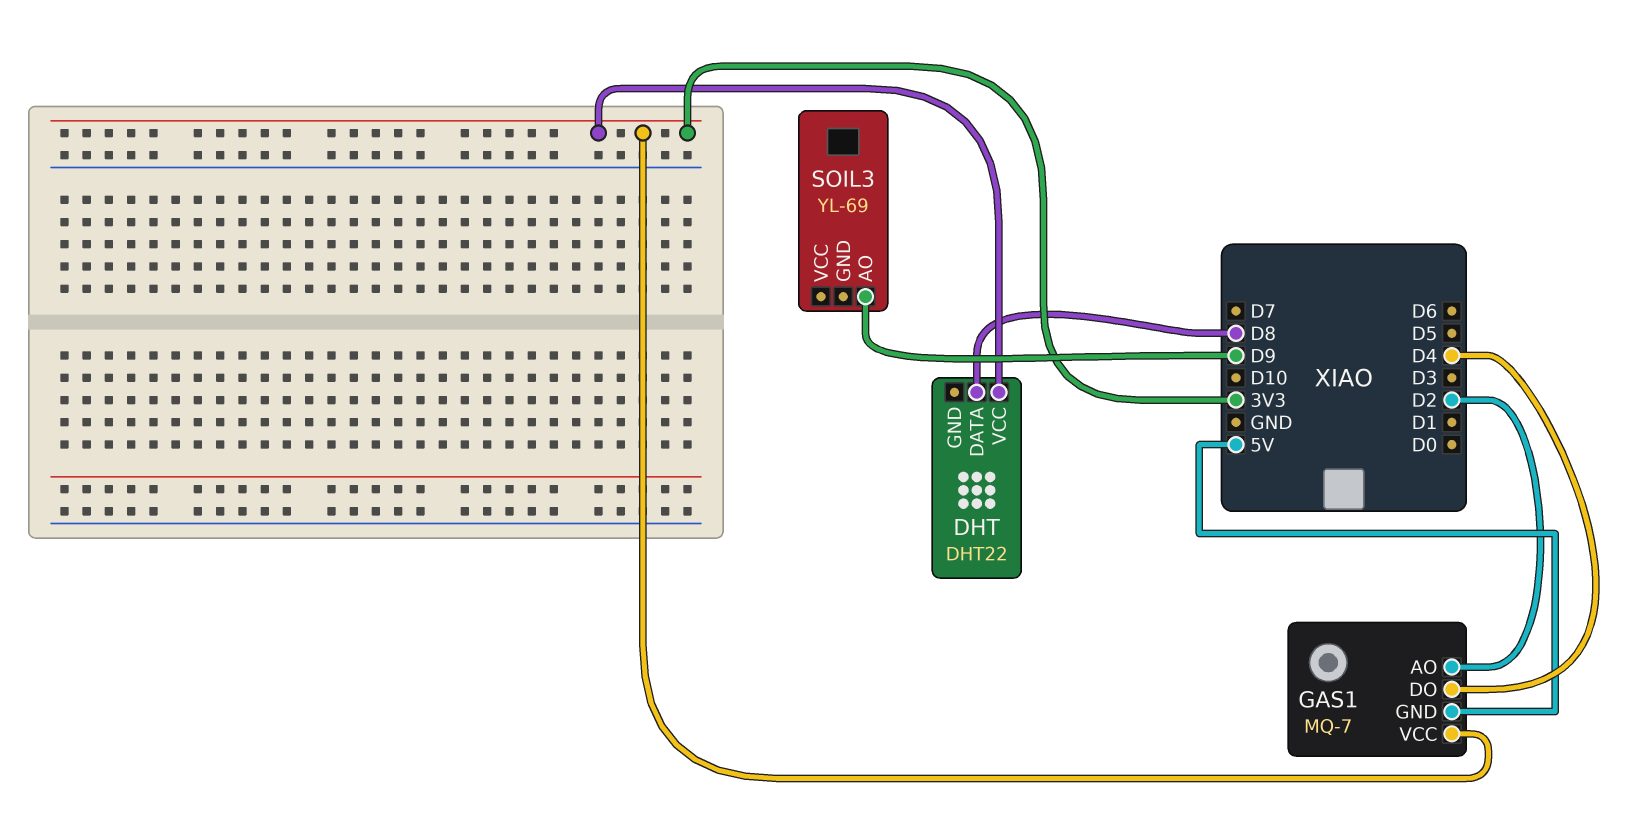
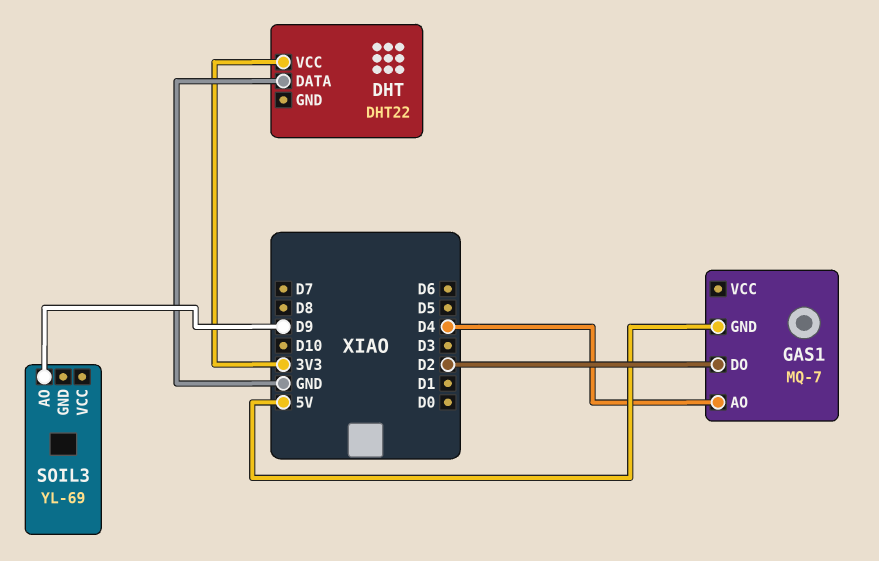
DHT pin DATA: D8 -> GND
GAS1 pin AO: D2 -> D4
GAS1 pin DO: D4 -> D2
GAS1 pin VCC: 3V3 -> none

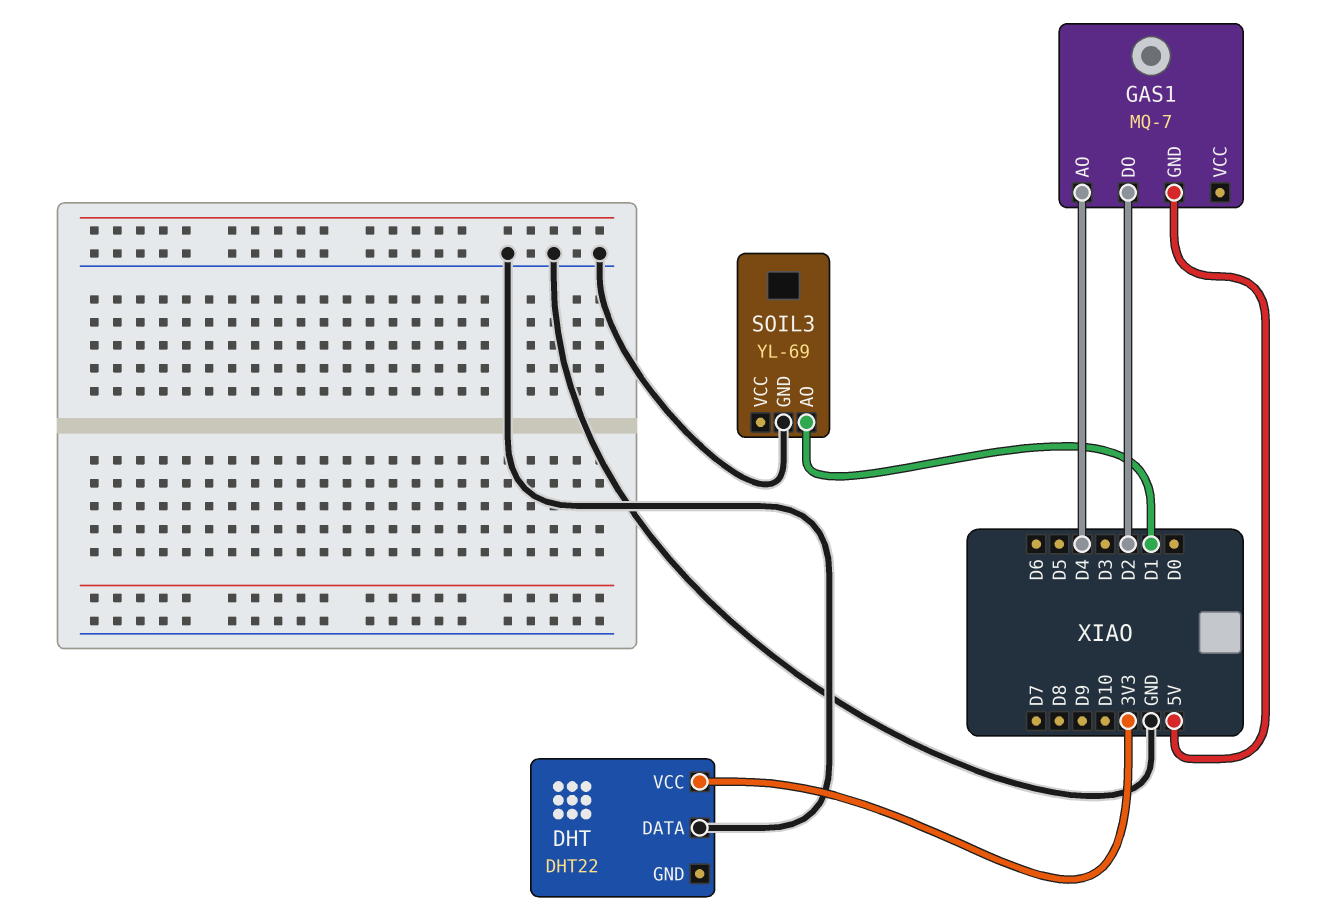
SOIL3 pin AO: D9 -> D1
SOIL3 pin GND: none -> GND

